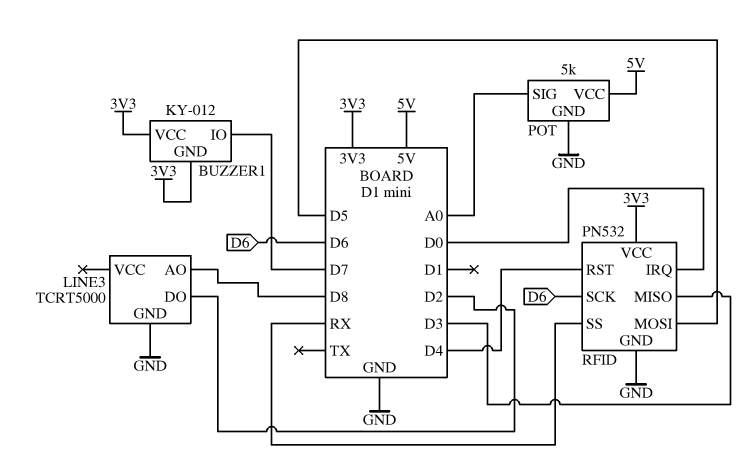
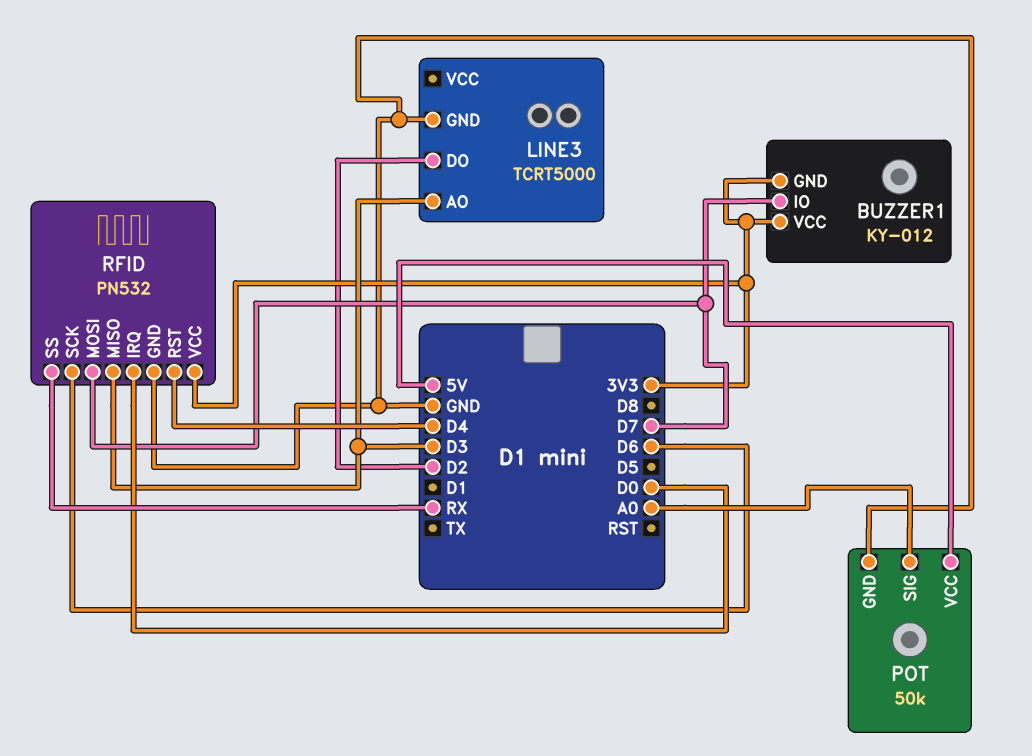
LINE3 pin AO: D8 -> D3
POT: 5k -> 50k
RFID pin MOSI: D5 -> D7

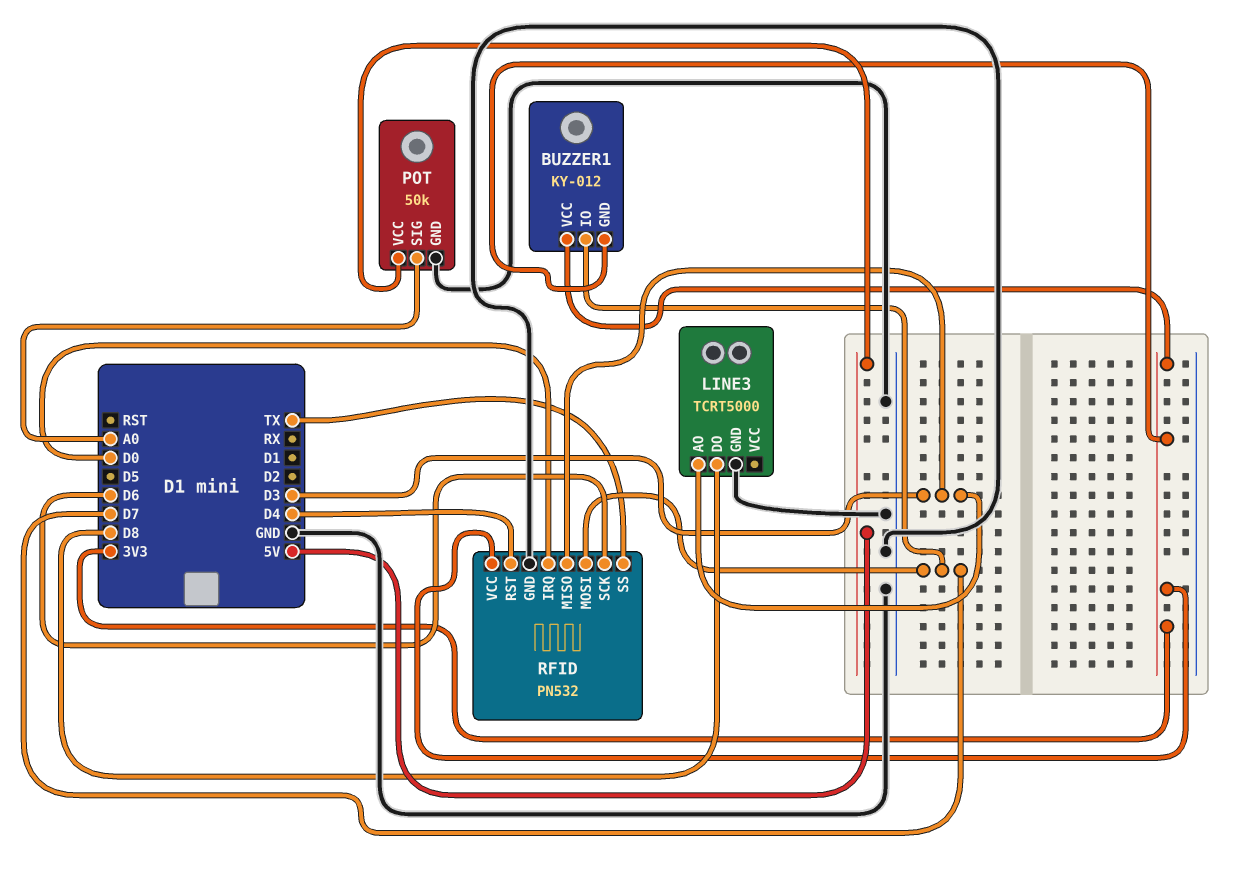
LINE3 pin DO: D2 -> D8
RFID pin SS: RX -> TX

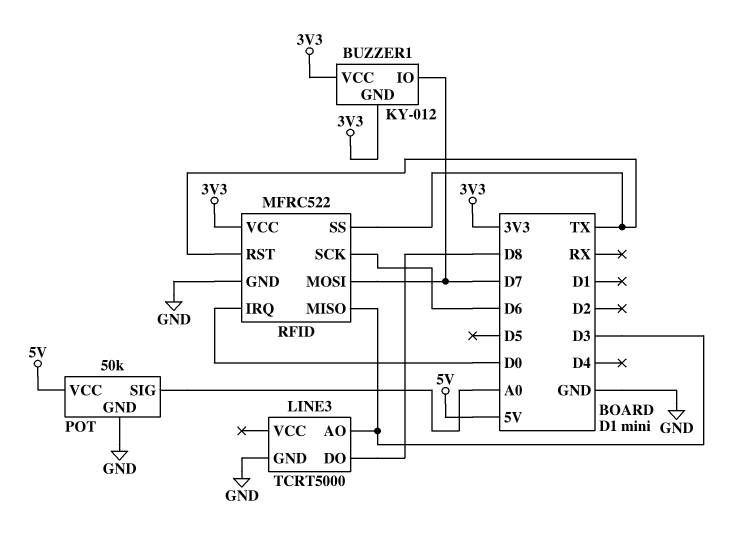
RFID: PN532 -> MFRC522
RFID pin RST: D4 -> TX

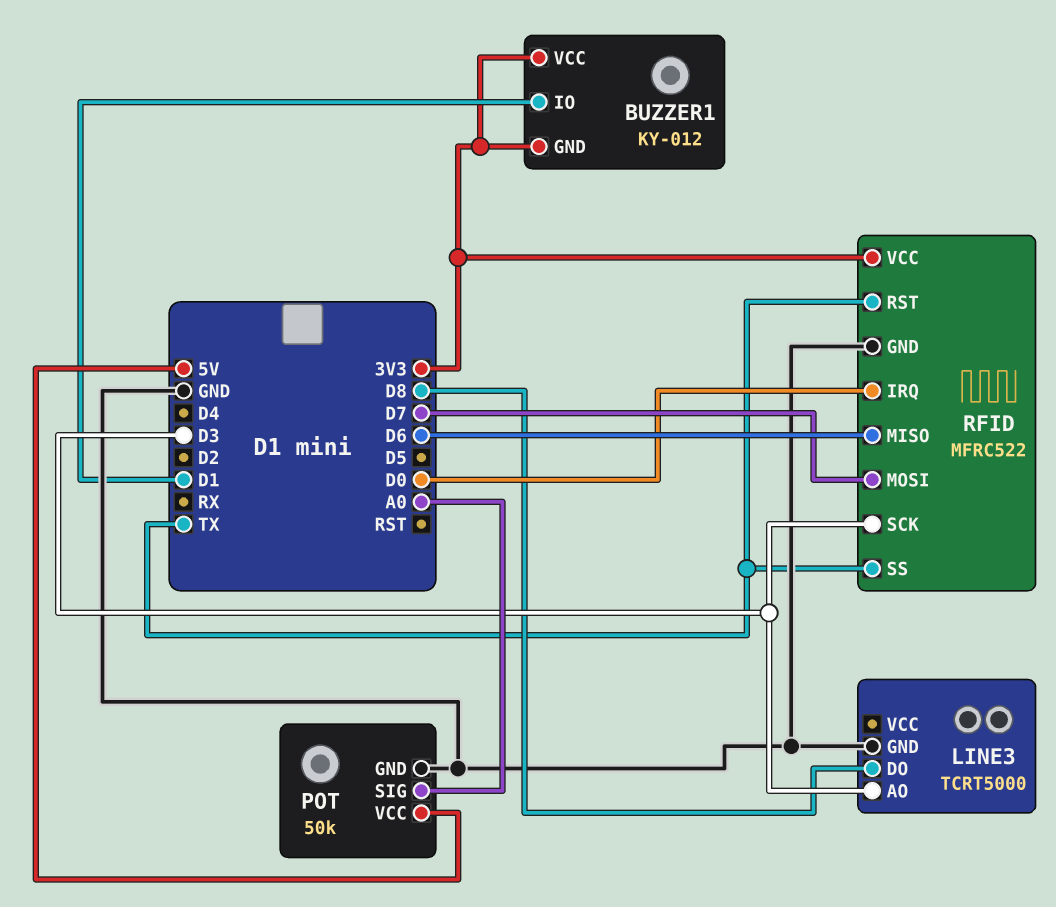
BUZZER1 pin IO: D7 -> D1
RFID pin MISO: D3 -> D6
RFID pin SCK: D6 -> D3

